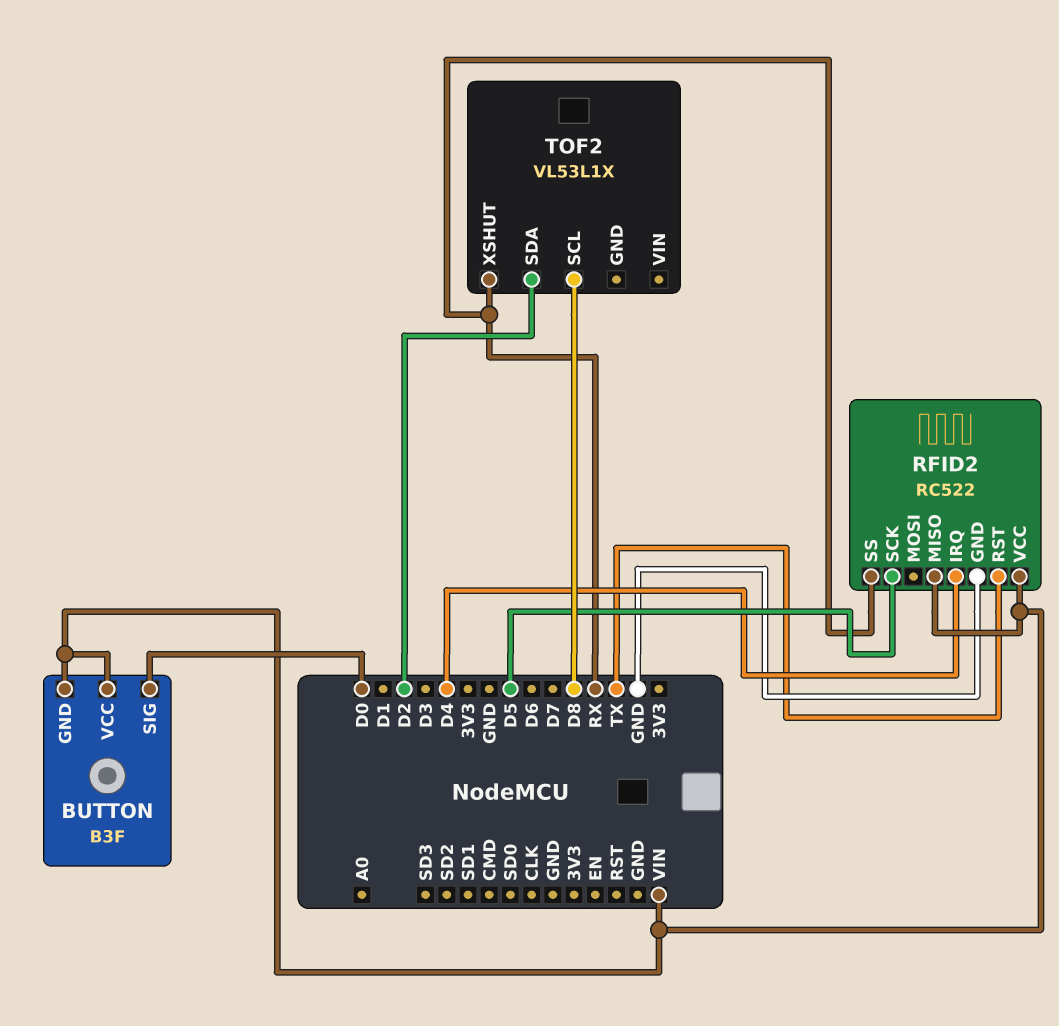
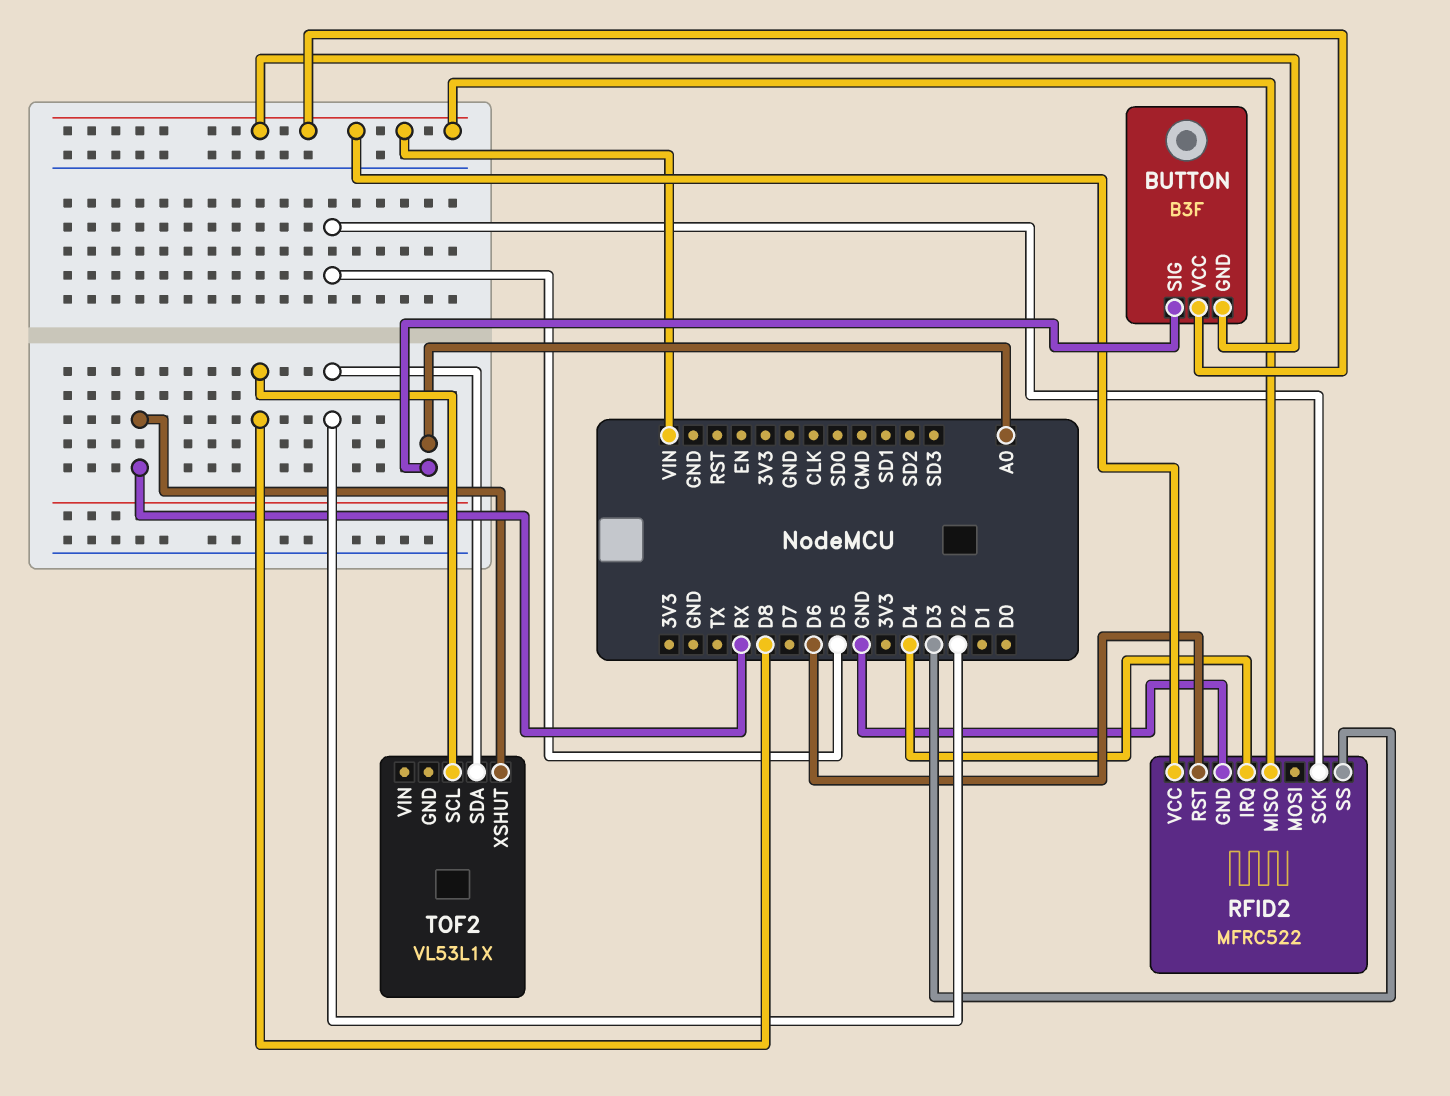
BUTTON pin SIG: D0 -> A0
RFID2: RC522 -> MFRC522
RFID2 pin RST: TX -> D6
RFID2 pin SS: RX -> D3

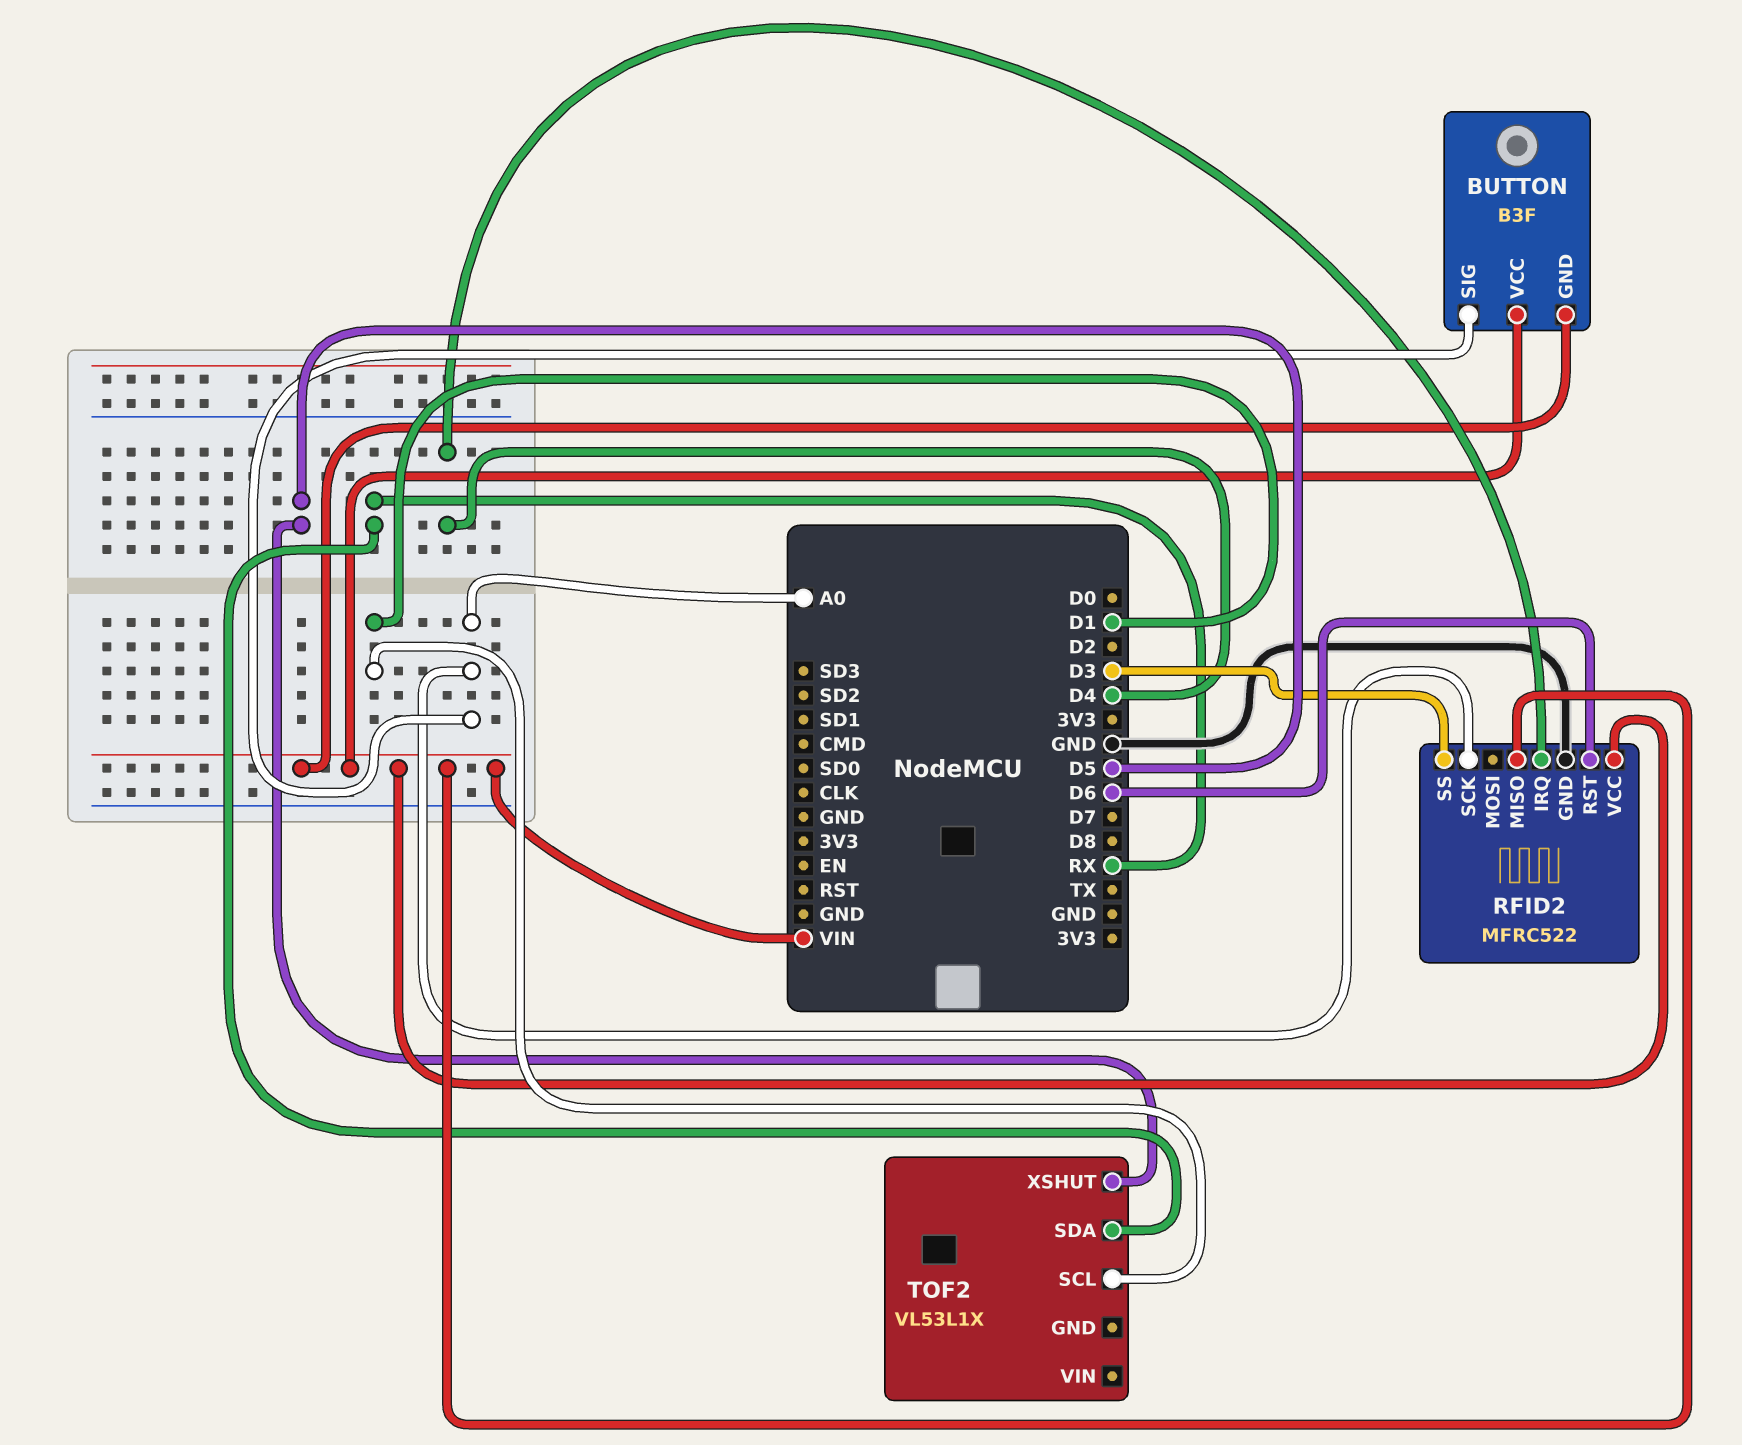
RFID2 pin SCK: D5 -> A0
TOF2 pin SCL: D8 -> D1
TOF2 pin SDA: D2 -> RX
TOF2 pin XSHUT: RX -> D5

